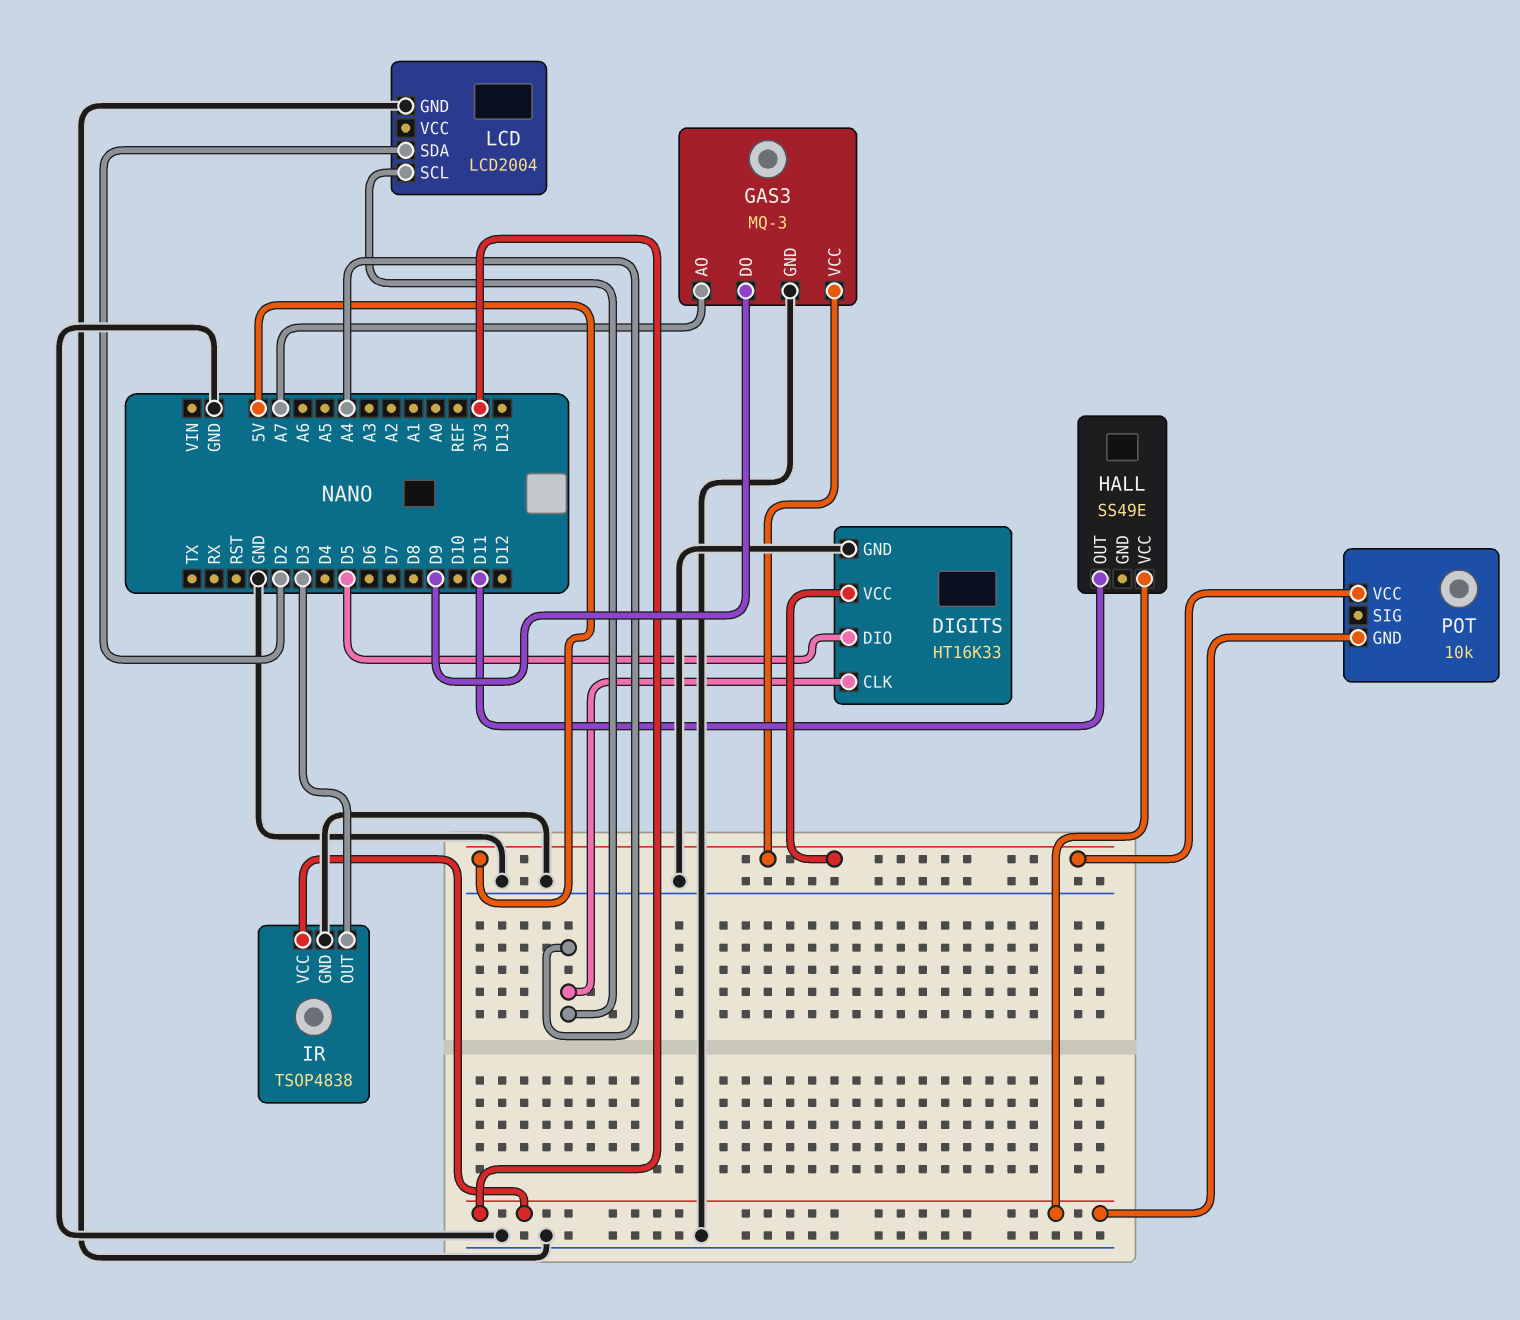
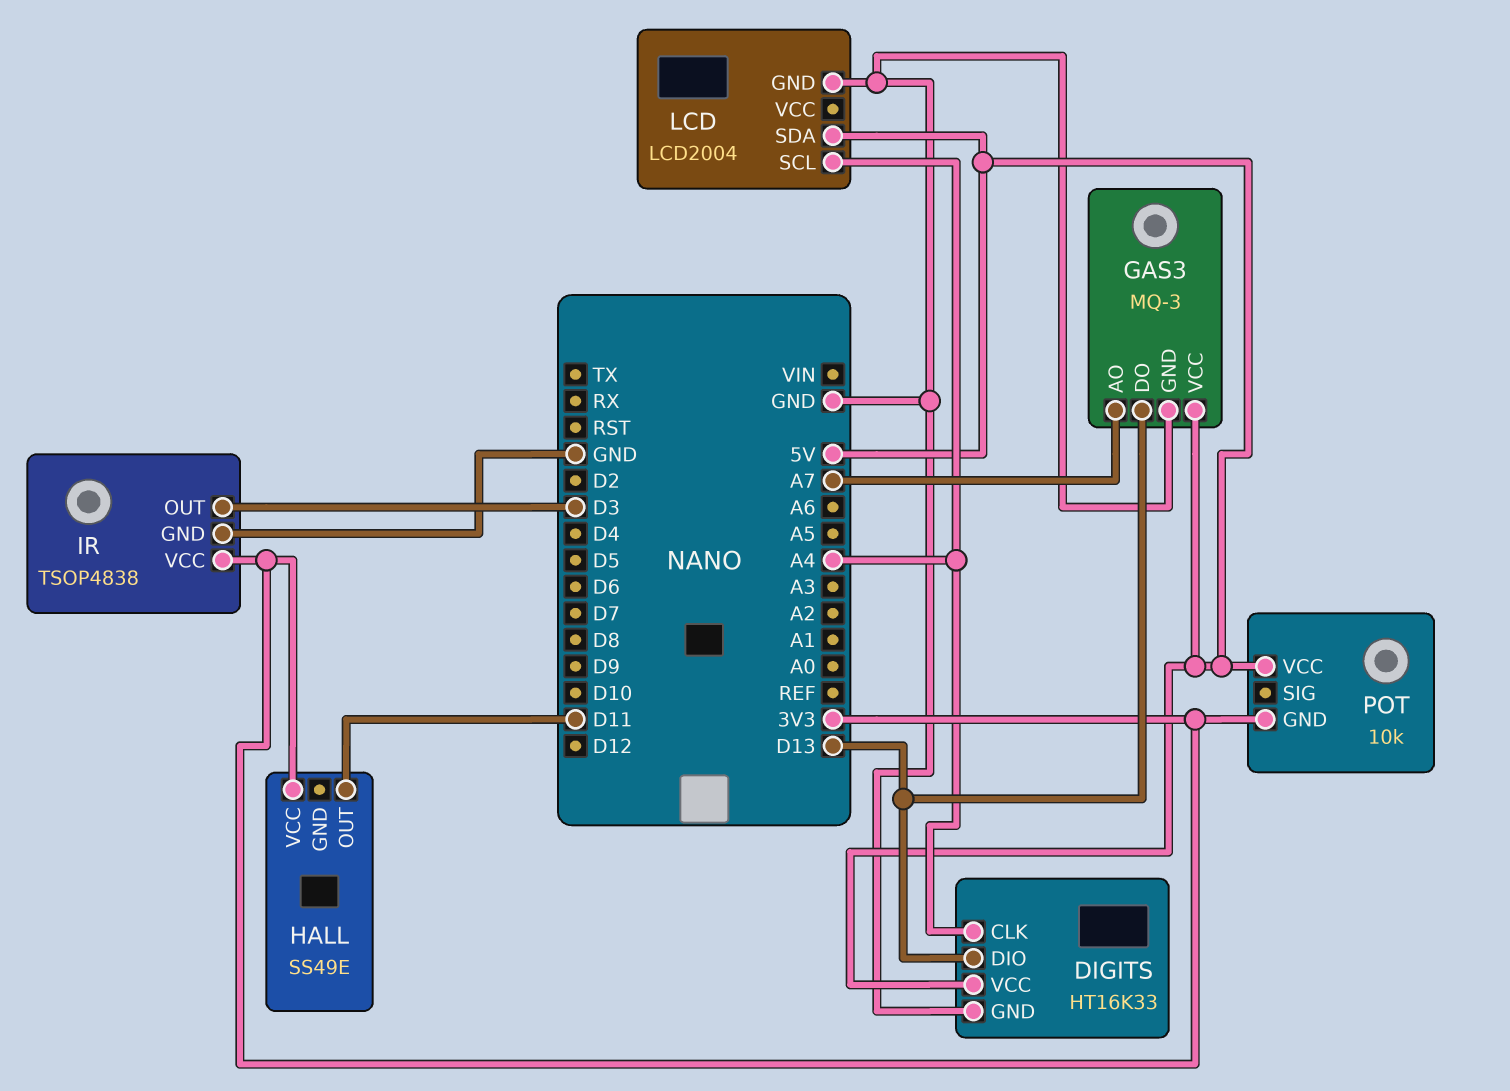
DIGITS pin DIO: D5 -> D13
GAS3 pin DO: D9 -> D13
LCD pin SDA: D2 -> 5V

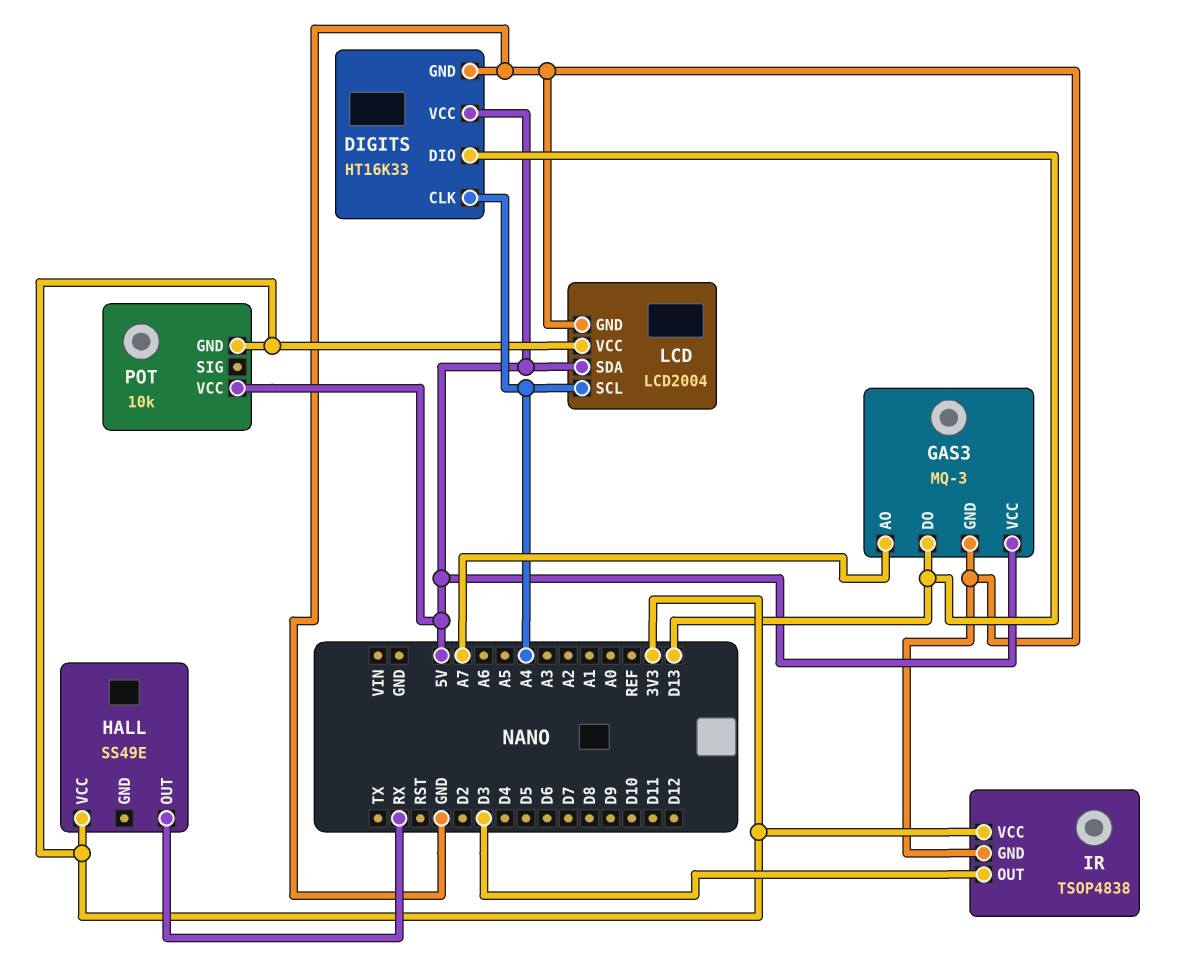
HALL pin OUT: D11 -> RX
LCD pin VCC: none -> 3V3

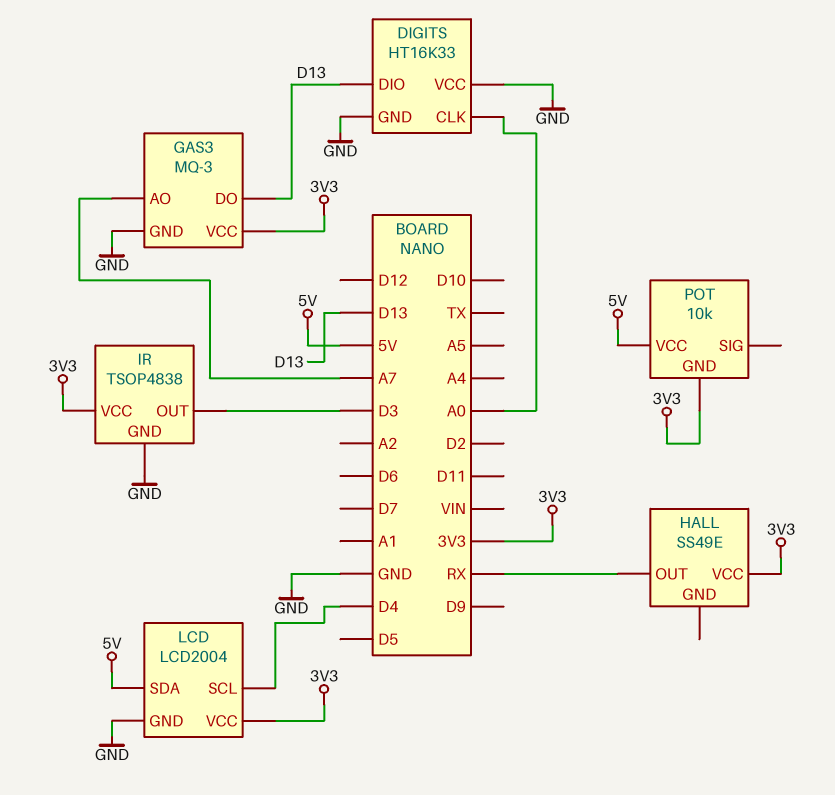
DIGITS pin CLK: A4 -> A0
DIGITS pin VCC: 5V -> GND
GAS3 pin VCC: 5V -> 3V3
LCD pin SCL: A4 -> D4

